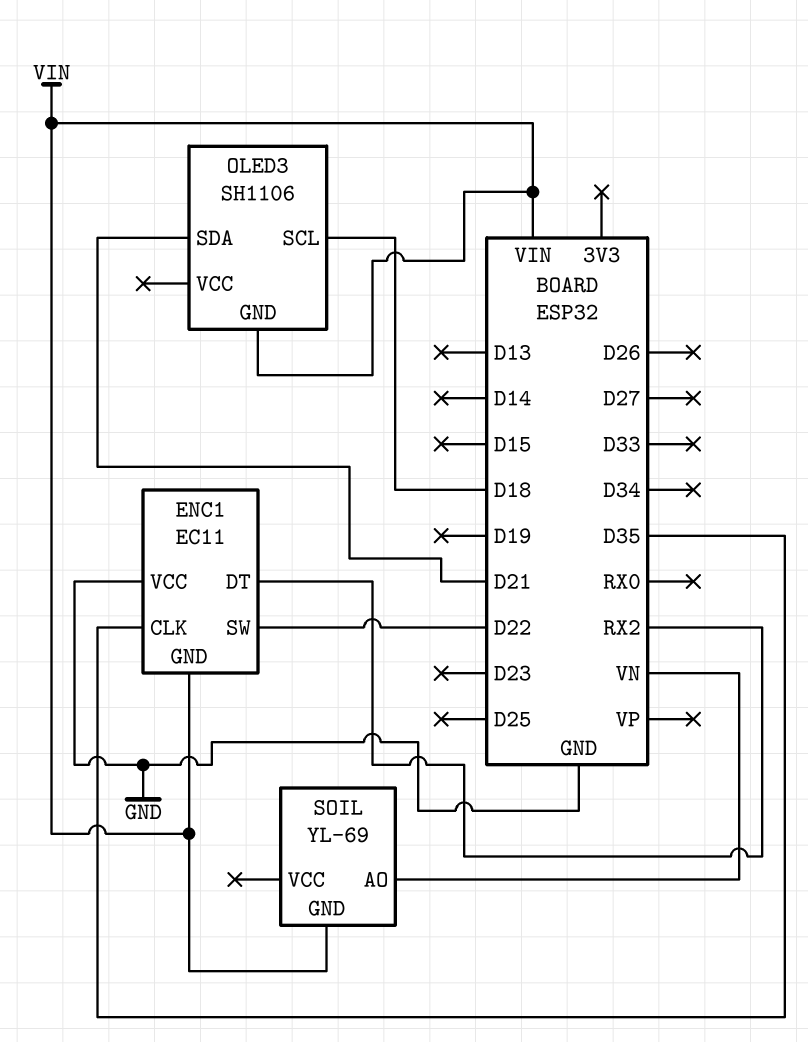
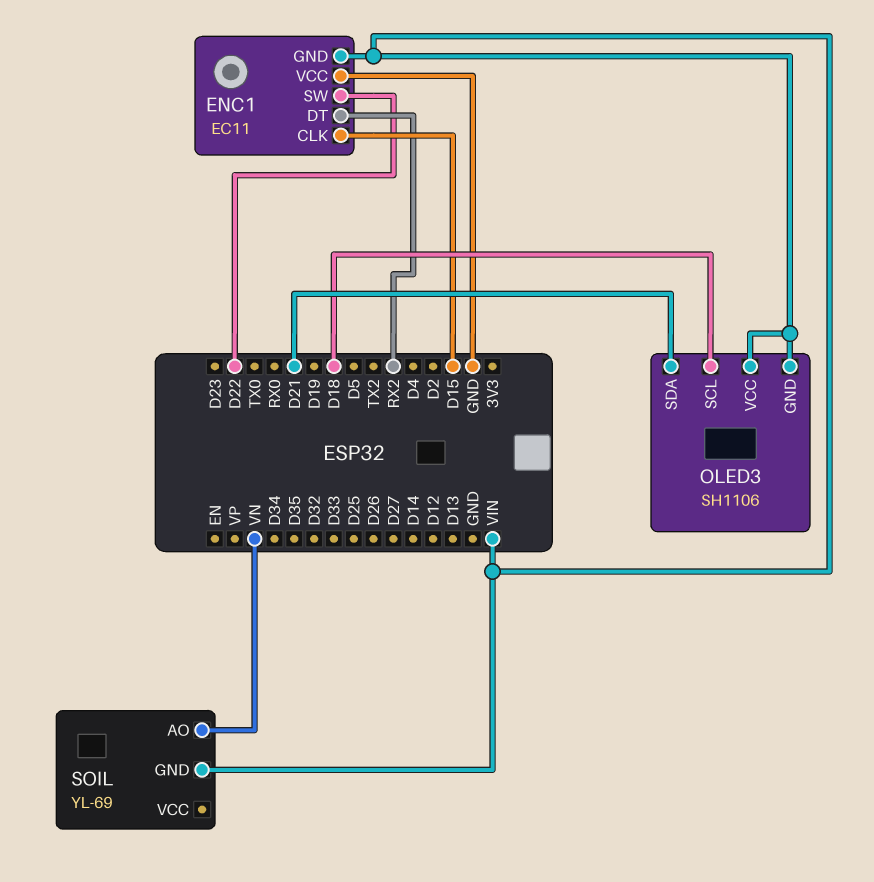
ENC1 pin CLK: D35 -> D15
OLED3 pin VCC: none -> VIN

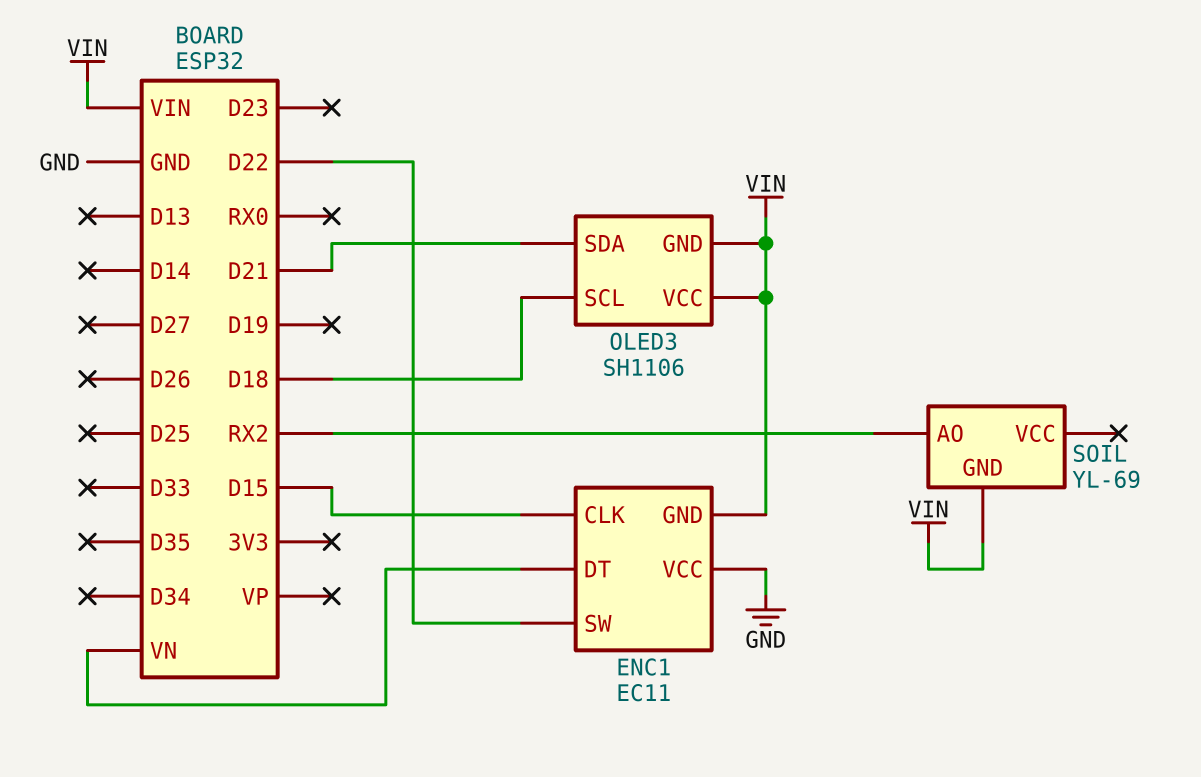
ENC1 pin DT: RX2 -> VN
SOIL pin AO: VN -> RX2

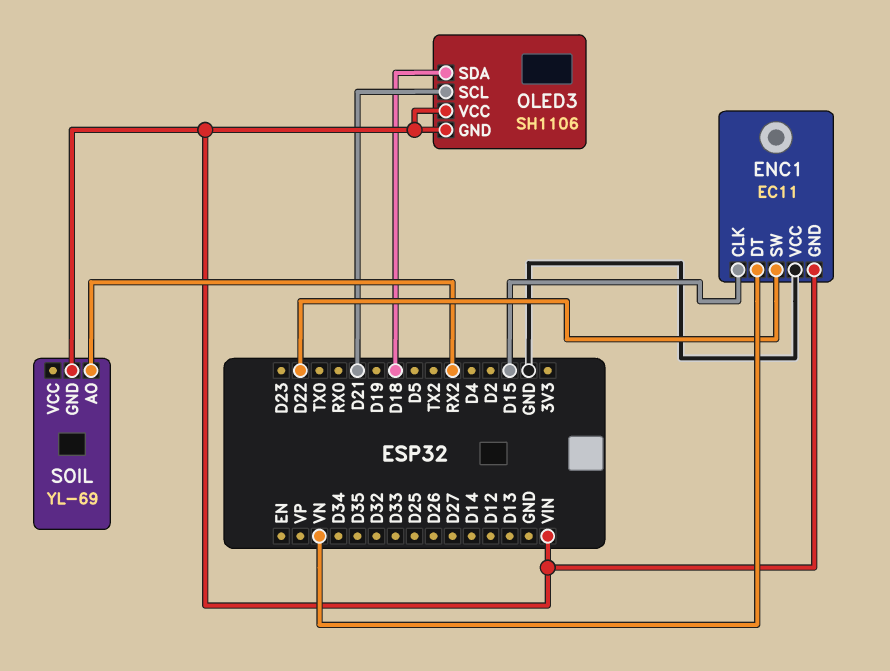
OLED3 pin SCL: D18 -> D21
OLED3 pin SDA: D21 -> D18

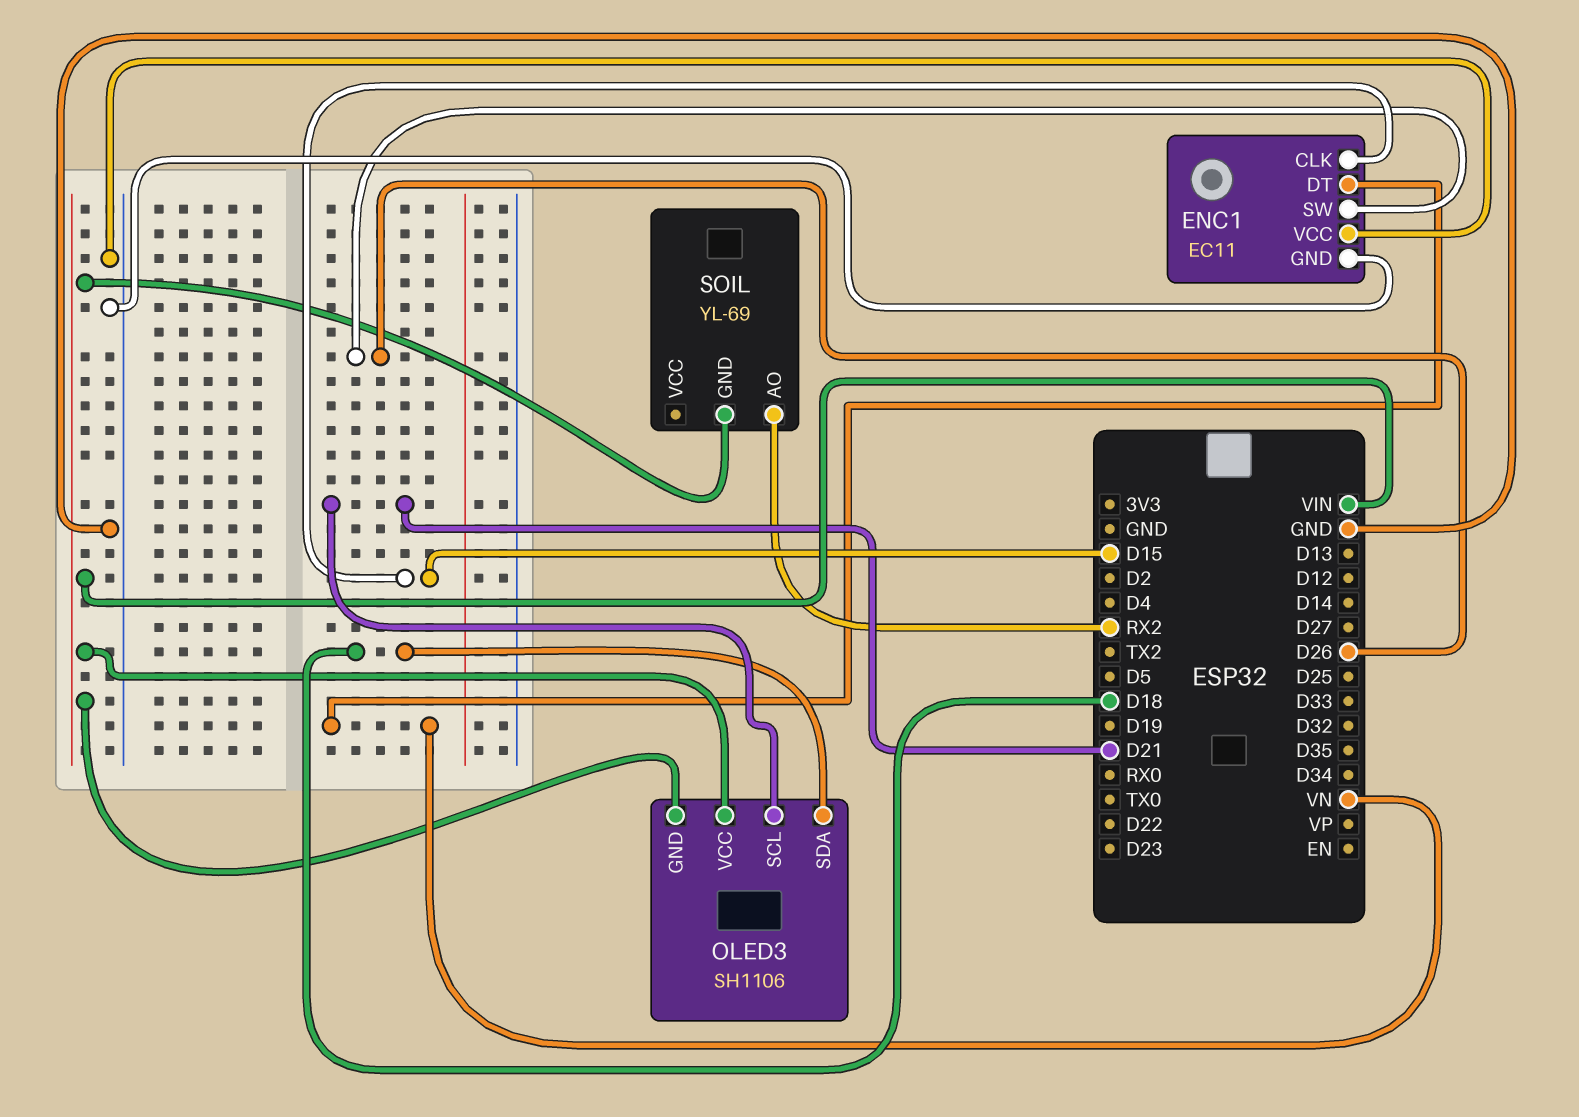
ENC1 pin GND: VIN -> GND
ENC1 pin SW: D22 -> D26

